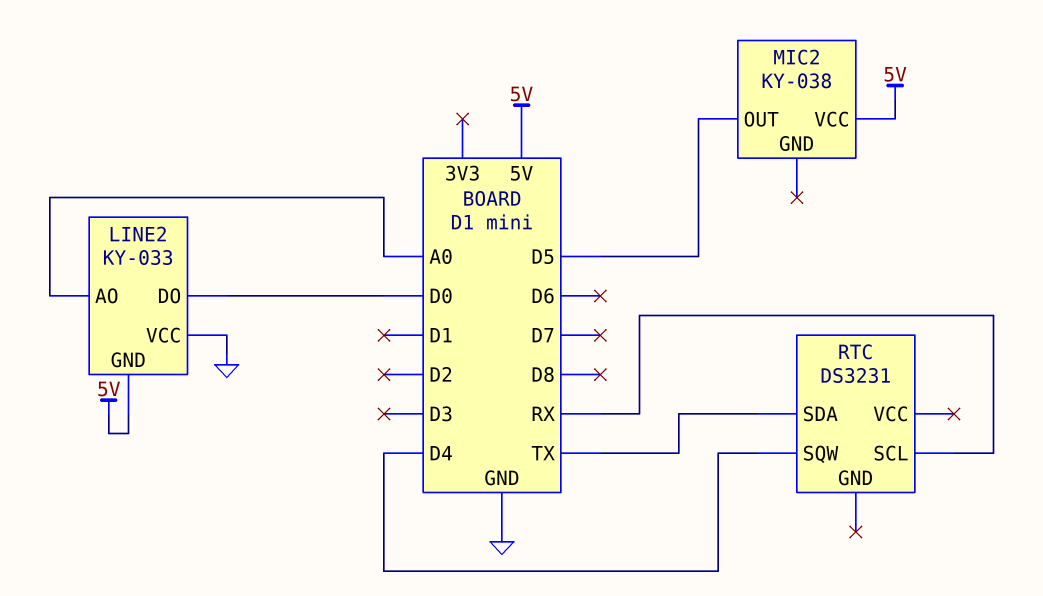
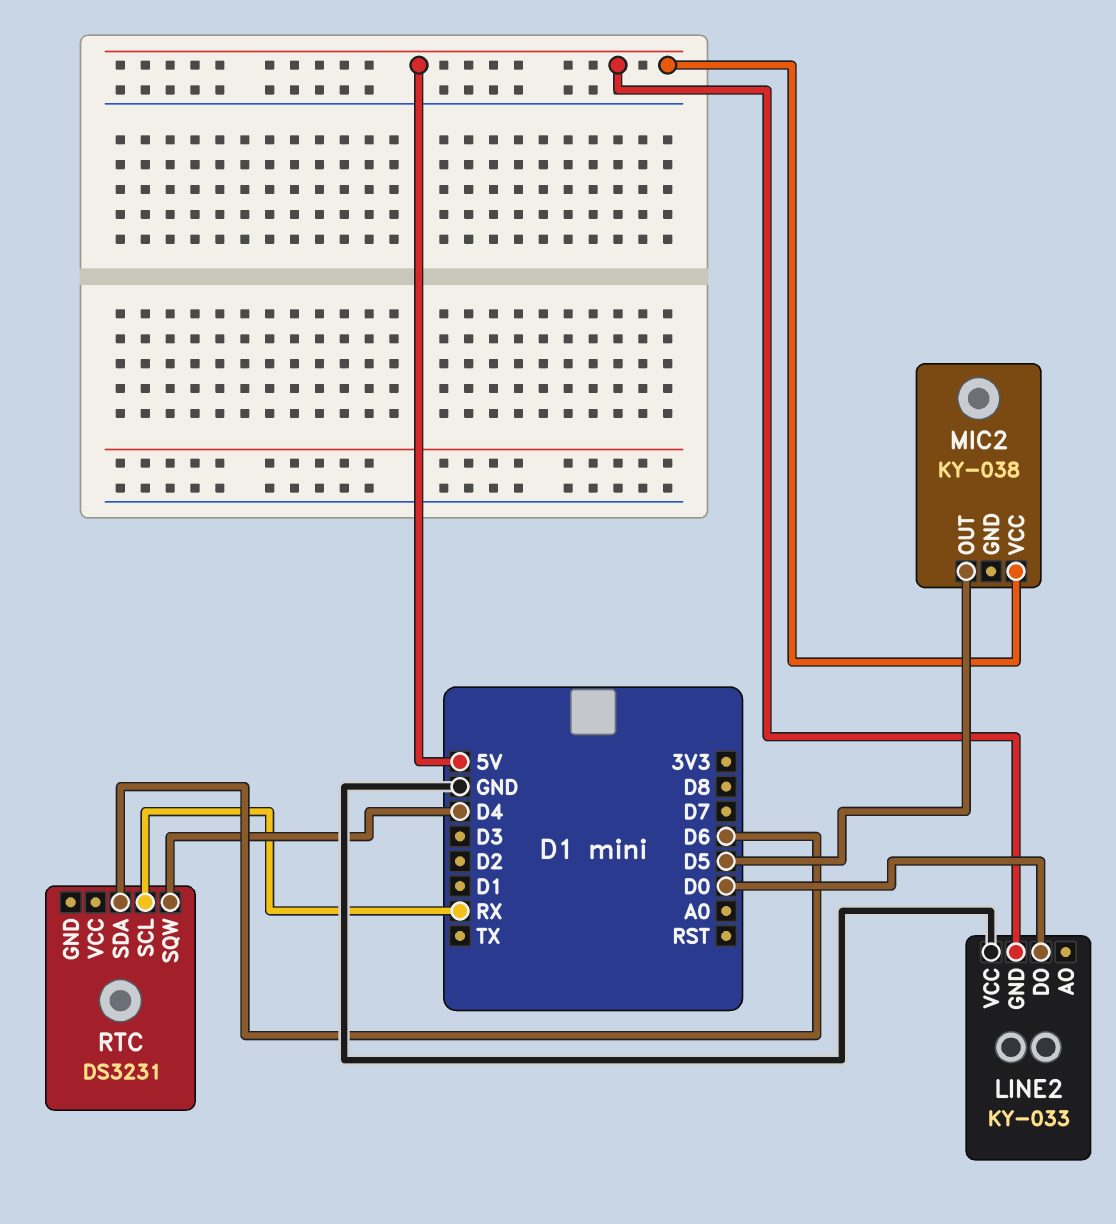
LINE2 pin AO: A0 -> none
RTC pin SDA: TX -> D6

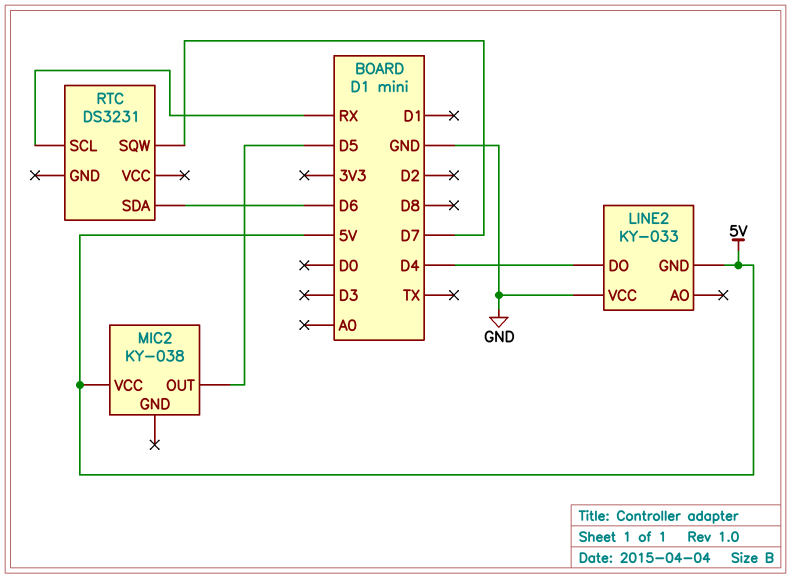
LINE2 pin DO: D0 -> D4
RTC pin SQW: D4 -> D7

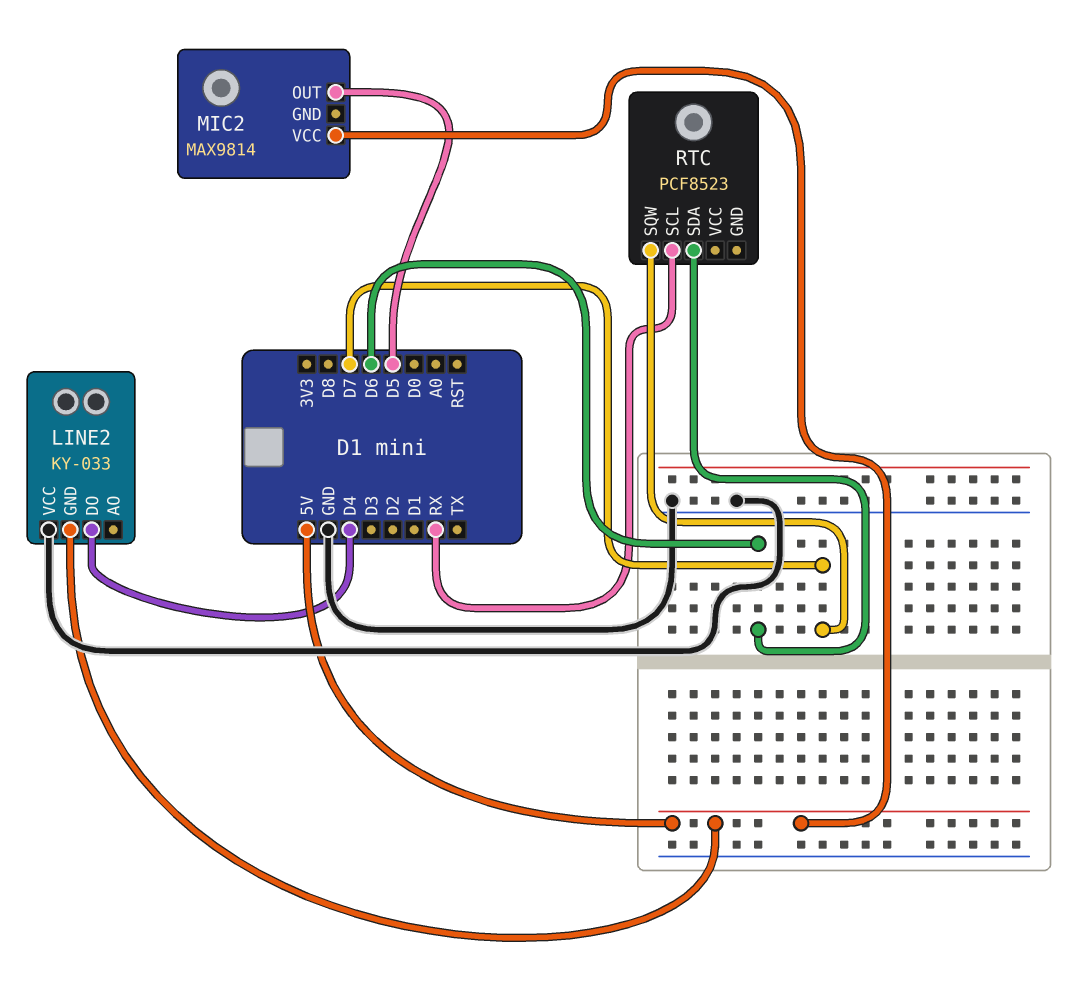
MIC2: KY-038 -> MAX9814
RTC: DS3231 -> PCF8523

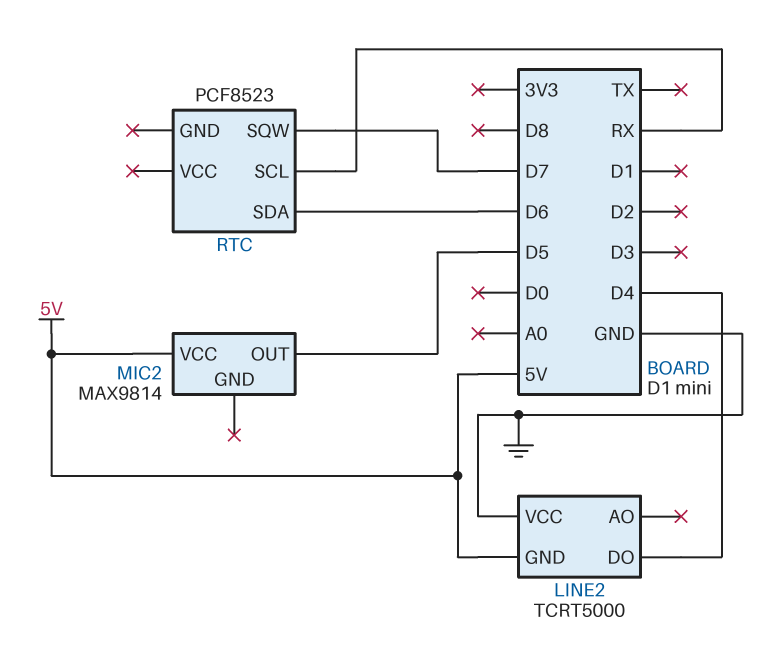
LINE2: KY-033 -> TCRT5000

